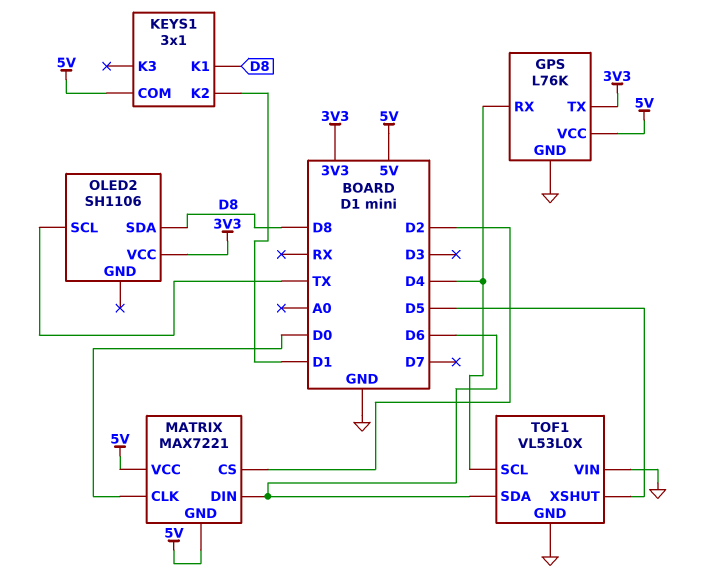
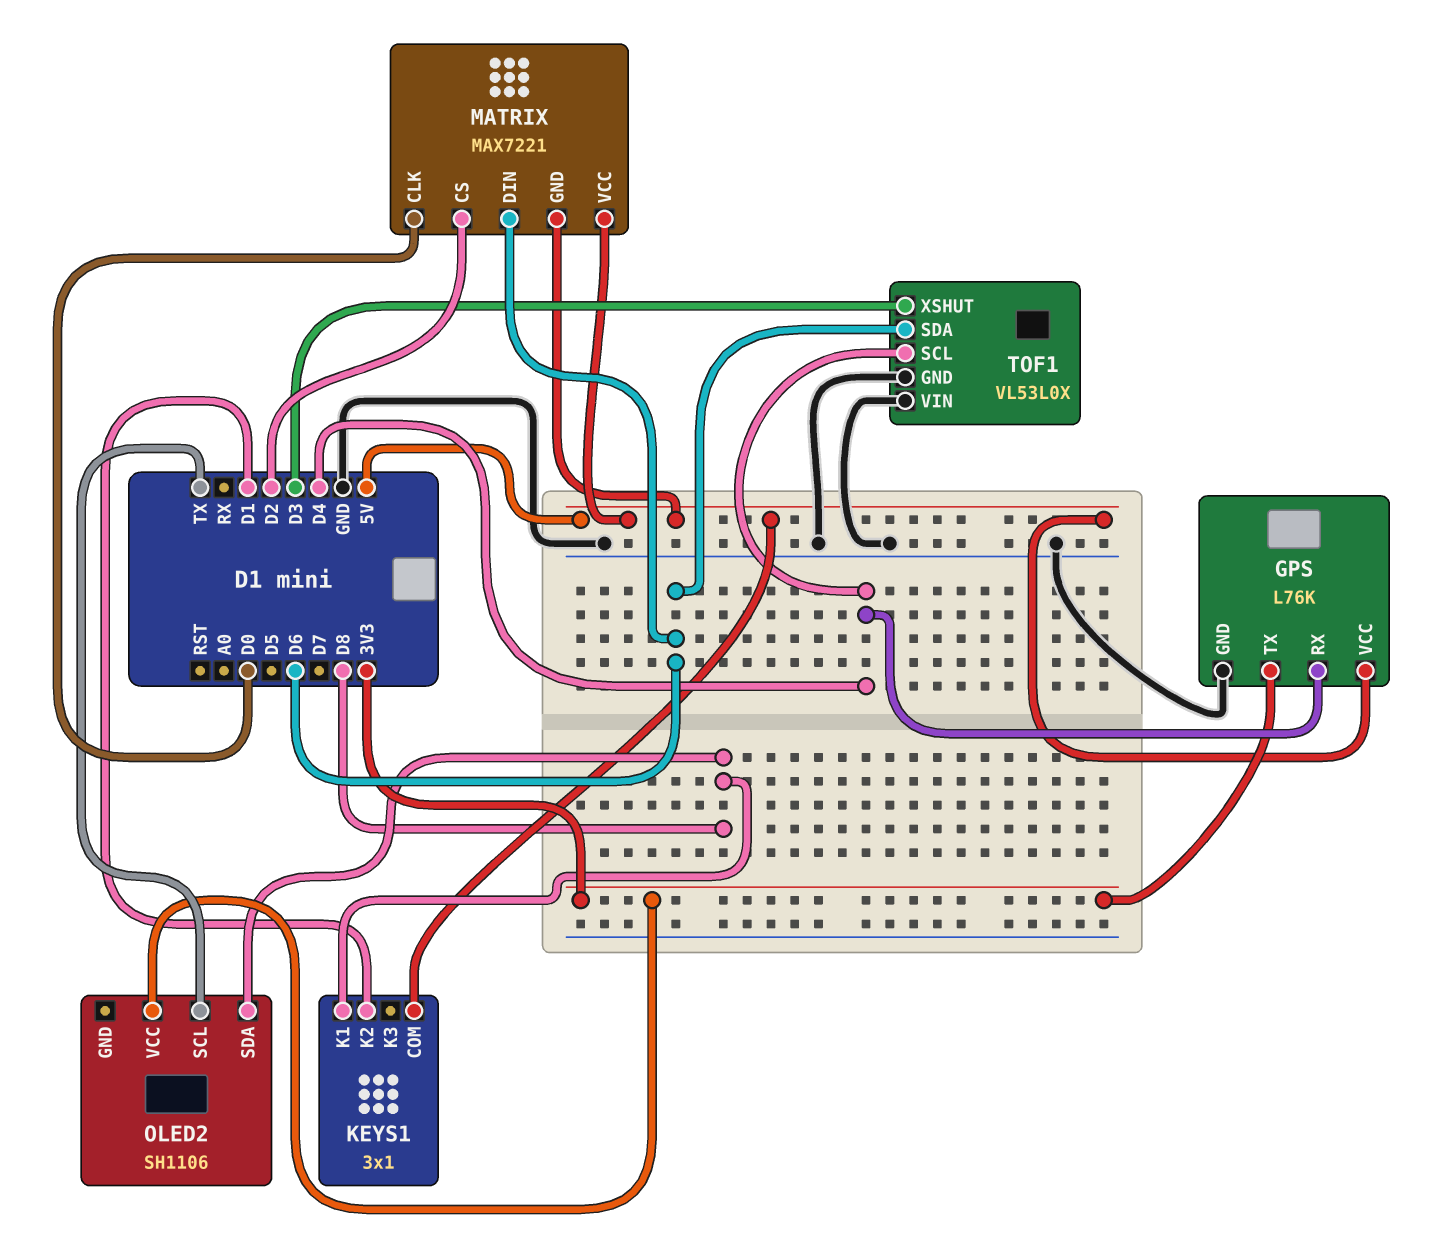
TOF1 pin XSHUT: D5 -> D3

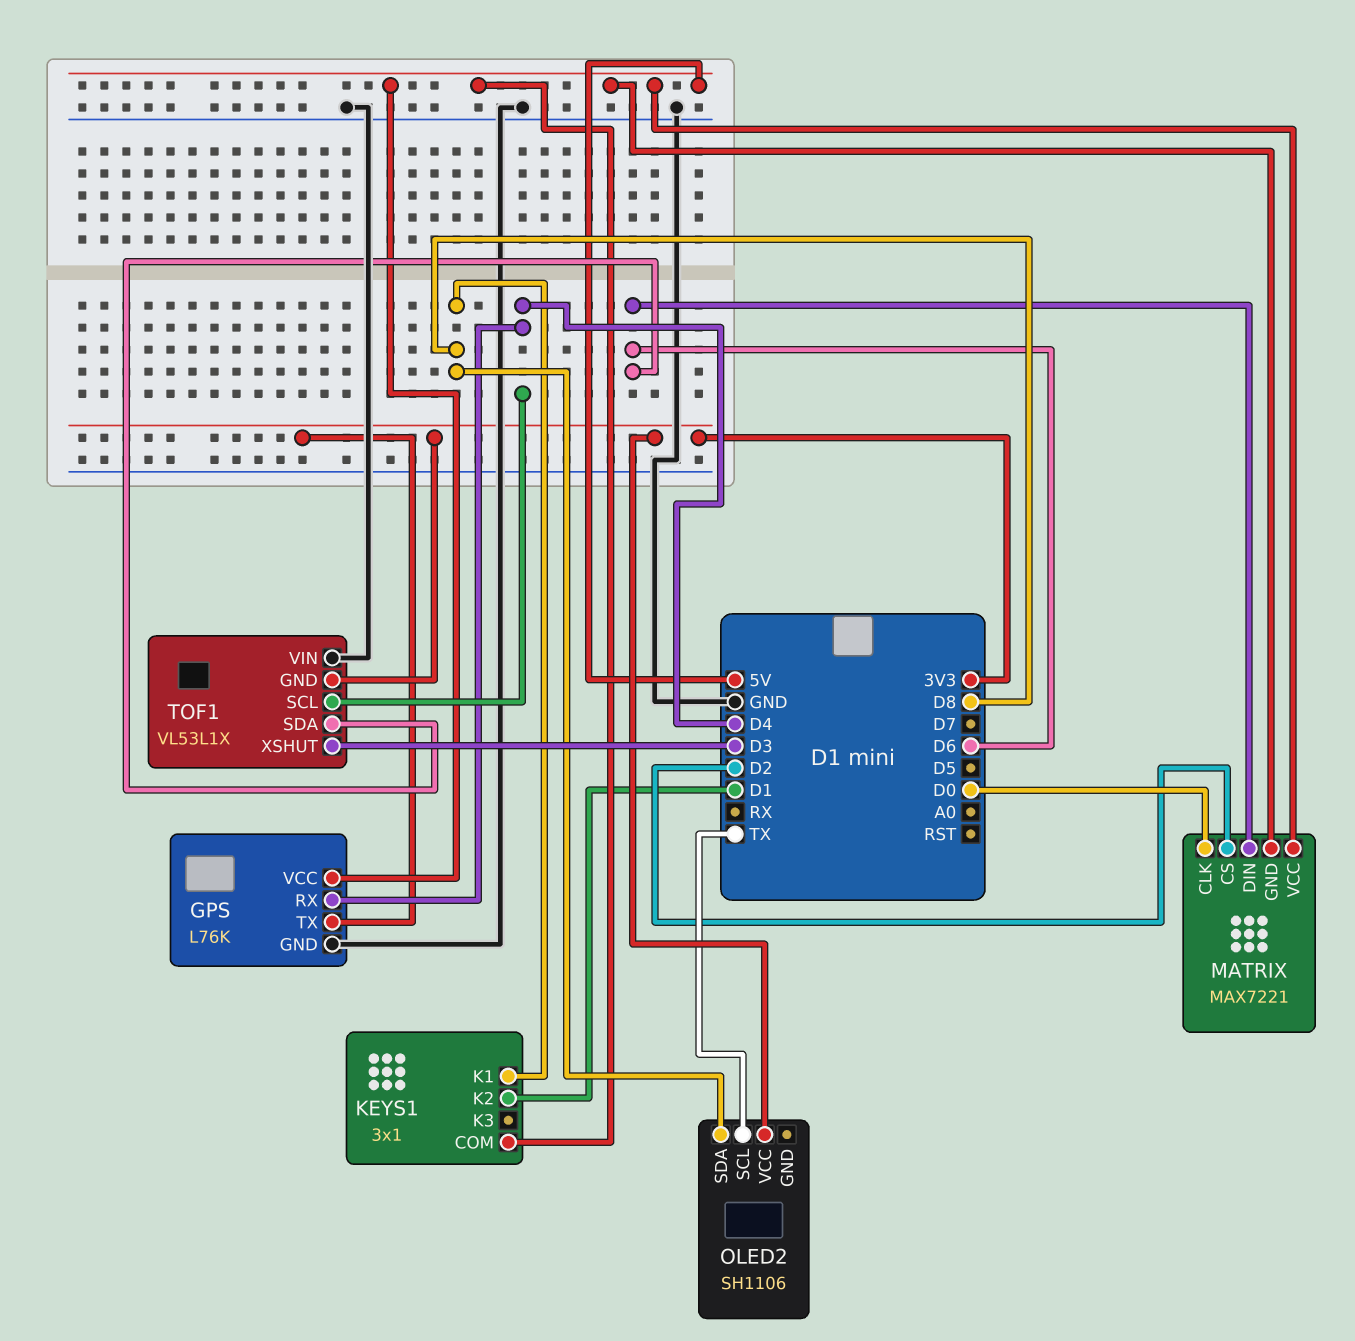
TOF1: VL53L0X -> VL53L1X
TOF1 pin GND: GND -> 3V3

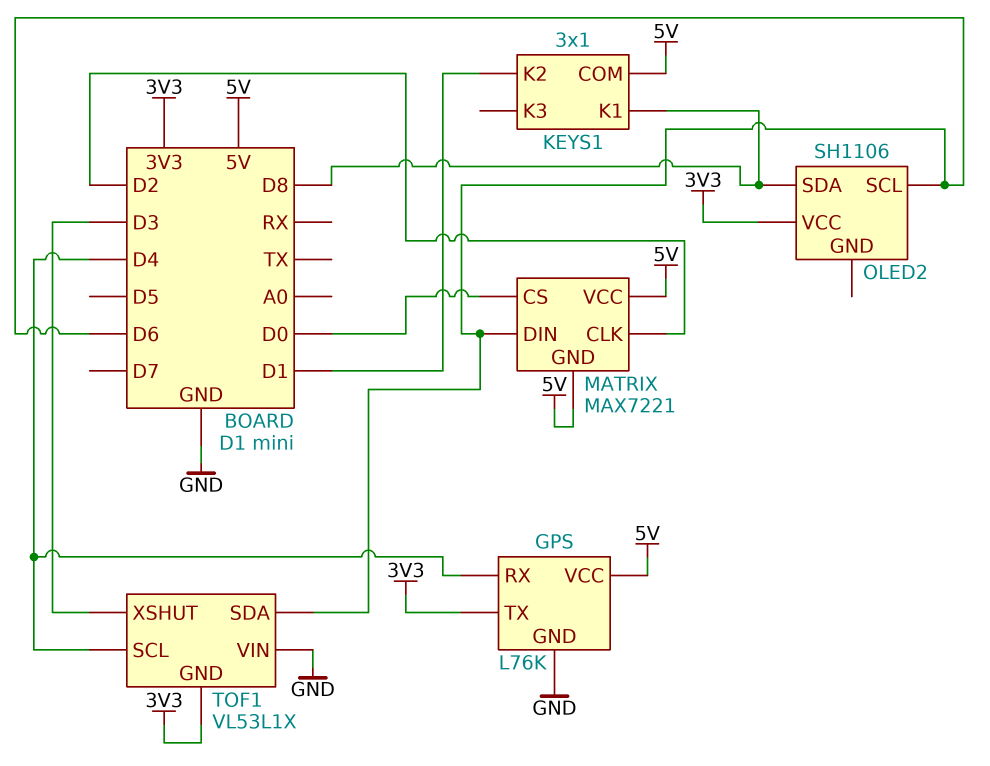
MATRIX pin CLK: D0 -> D2
MATRIX pin CS: D2 -> D0
OLED2 pin SCL: TX -> D6

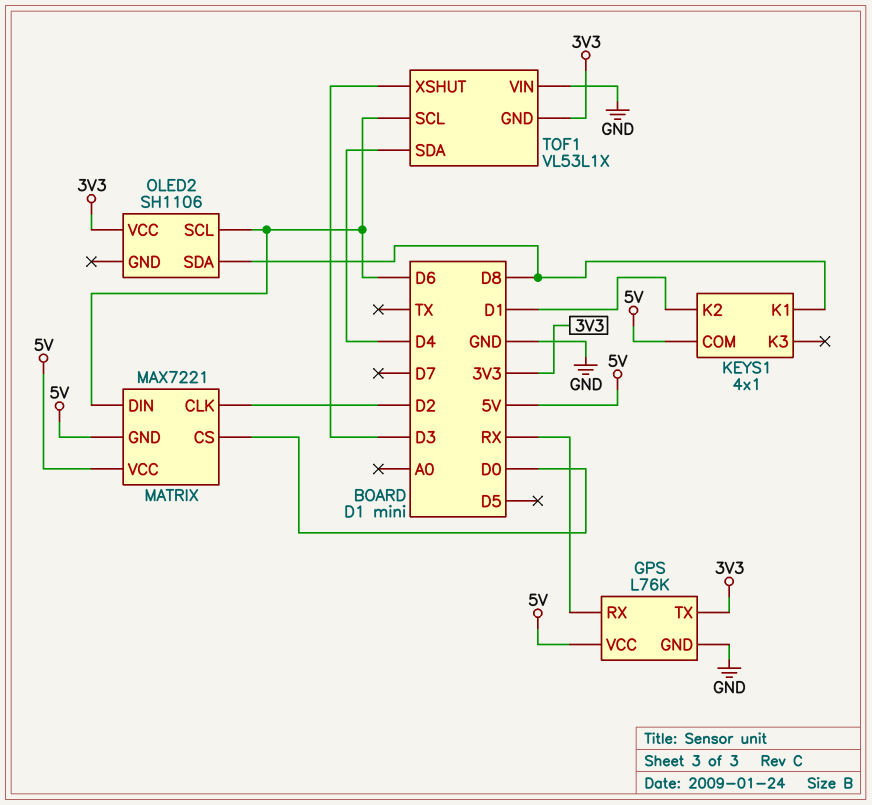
GPS pin RX: D4 -> RX
KEYS1: 3x1 -> 4x1
TOF1 pin SCL: D4 -> D6
TOF1 pin SDA: D6 -> D4

